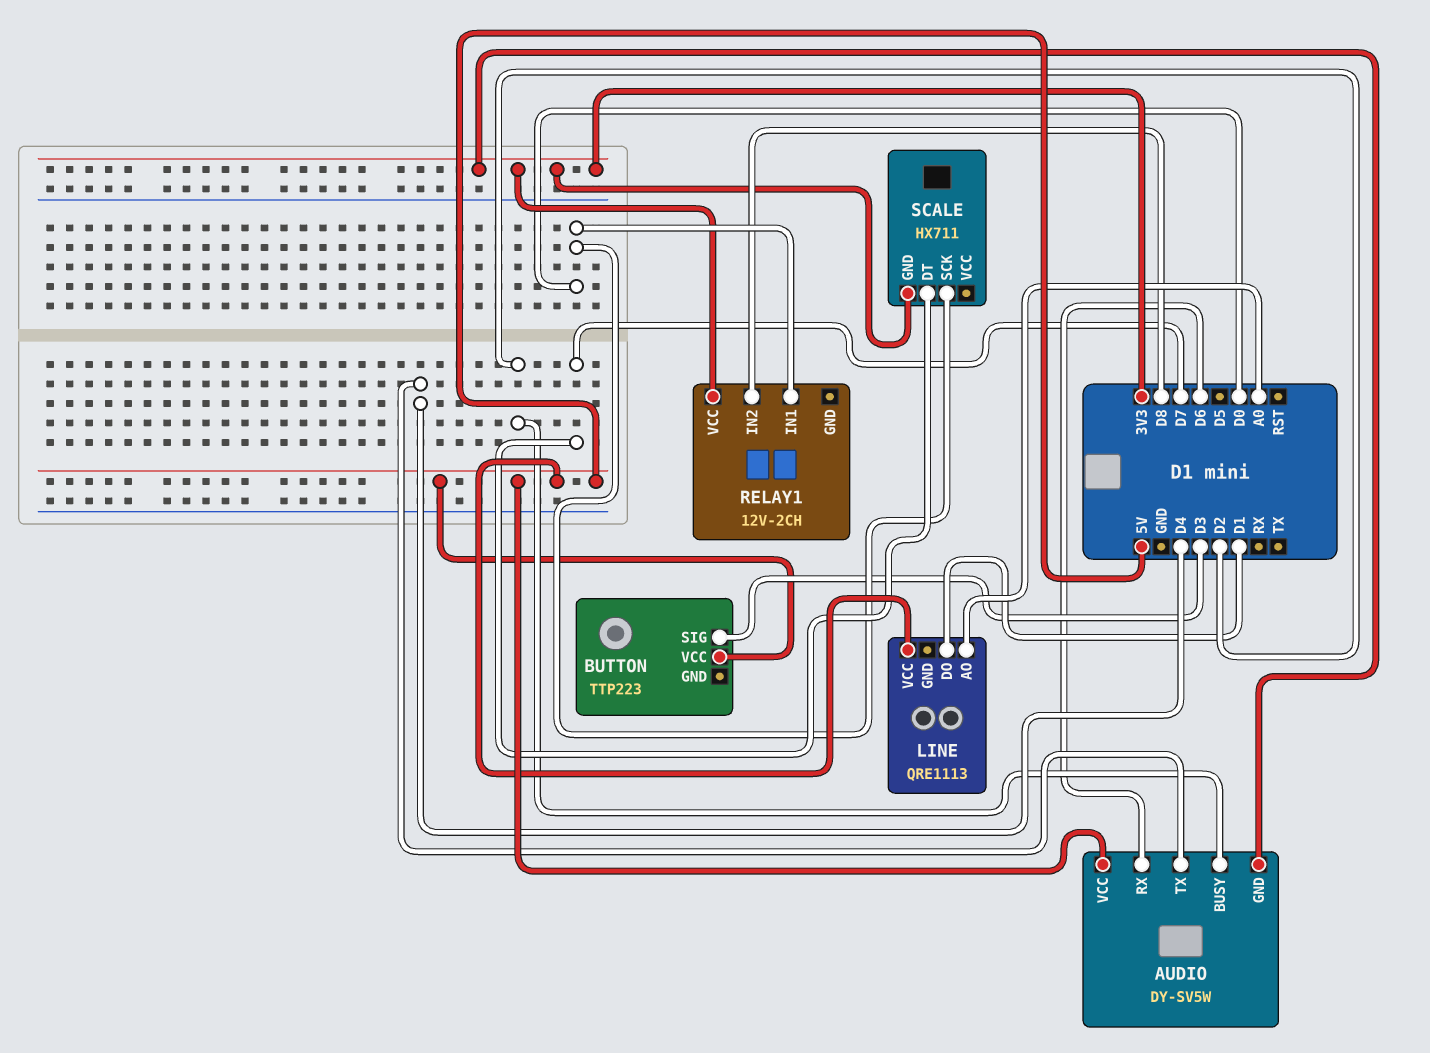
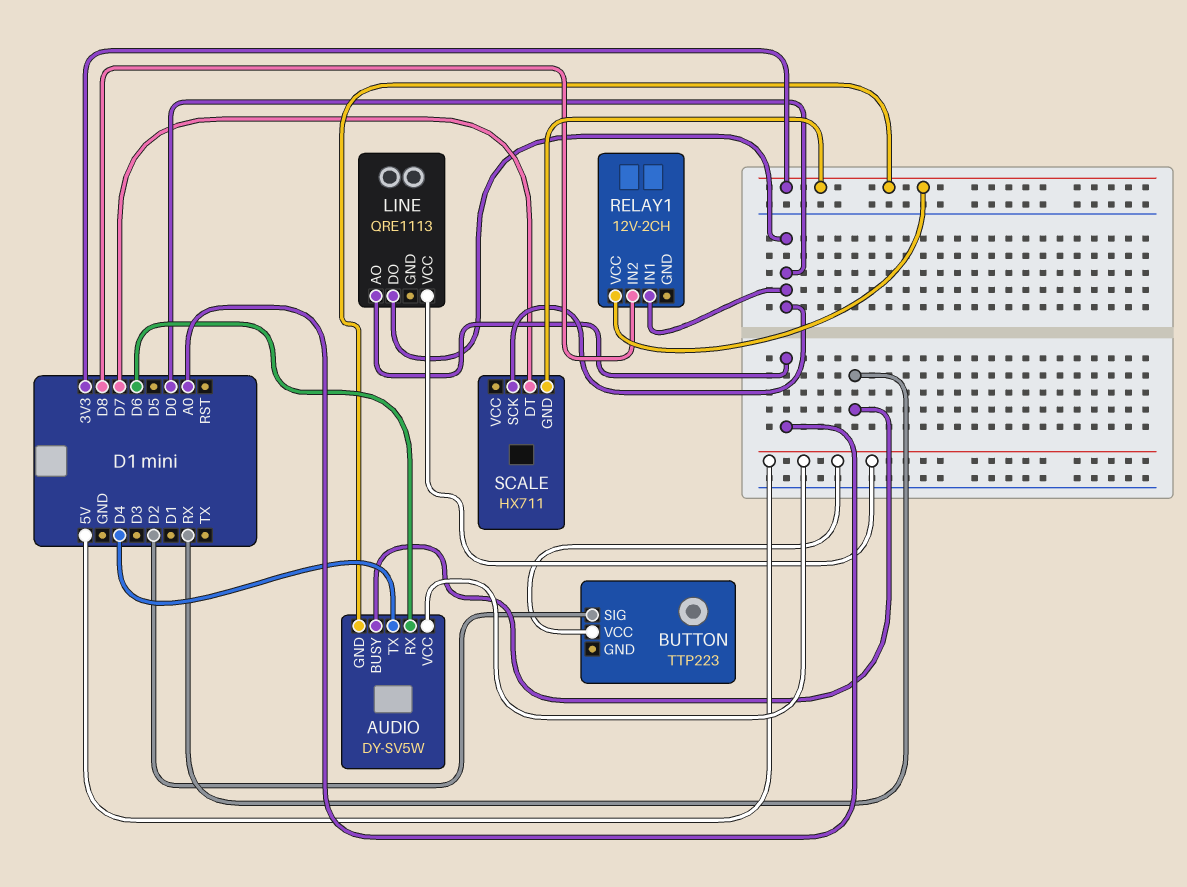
AUDIO pin BUSY: D2 -> RX
BUTTON pin SIG: D3 -> D2
LINE pin DO: D1 -> D0

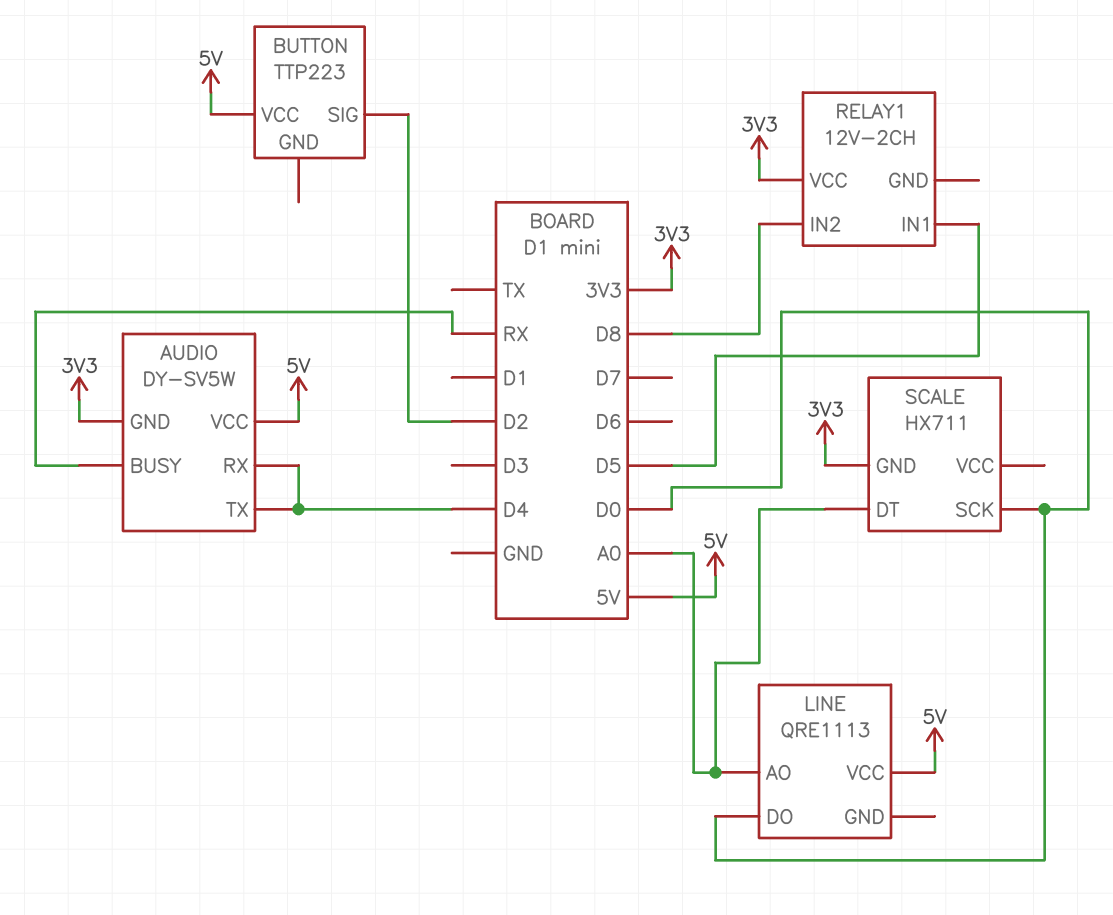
AUDIO pin RX: D6 -> D4
RELAY1 pin IN1: D0 -> D5
SCALE pin DT: D7 -> A0

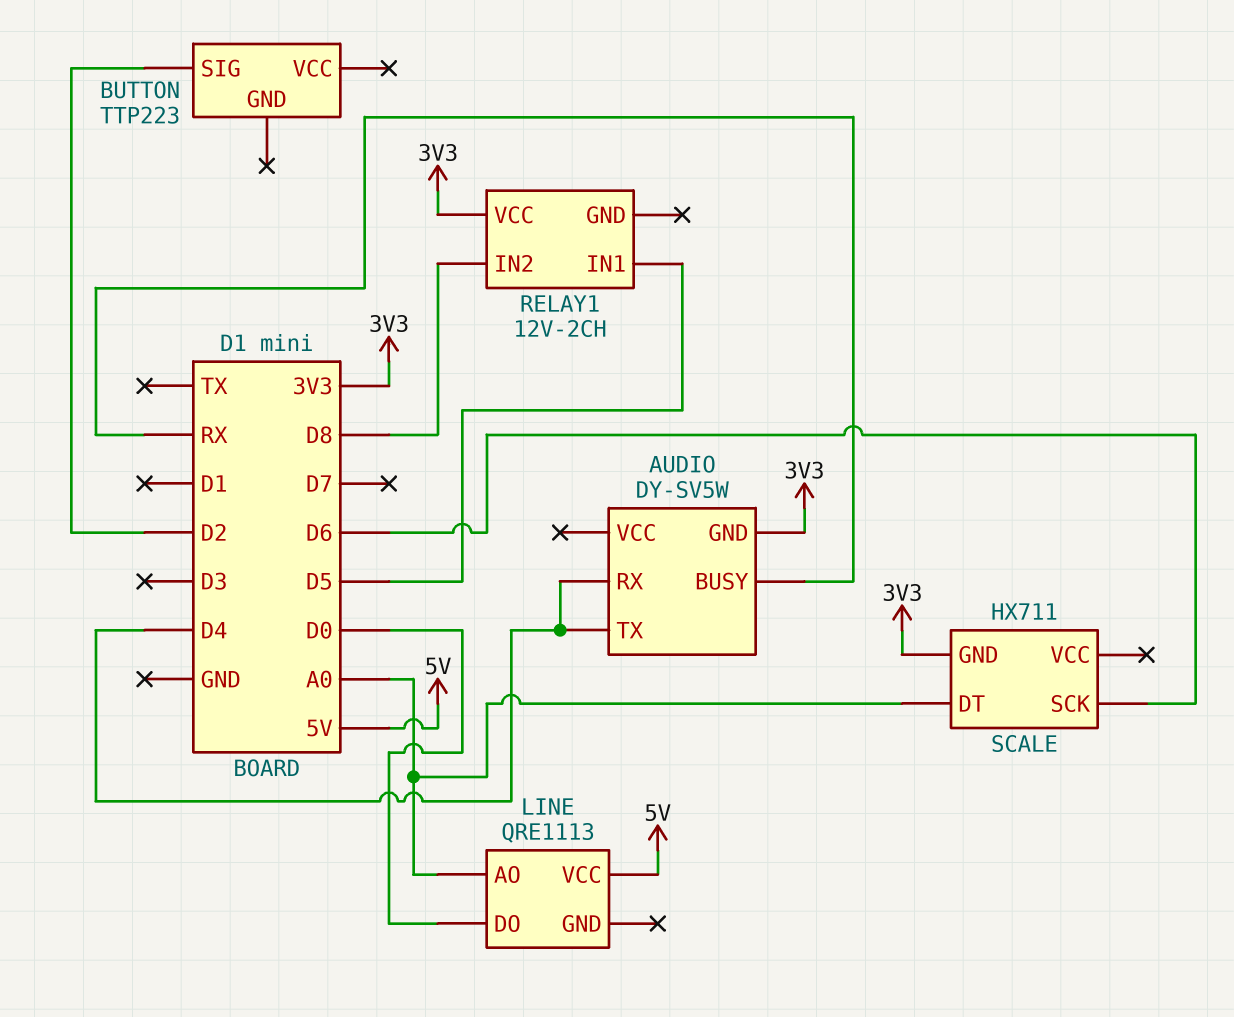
AUDIO pin VCC: 5V -> none
BUTTON pin VCC: 5V -> none
SCALE pin SCK: D0 -> D6

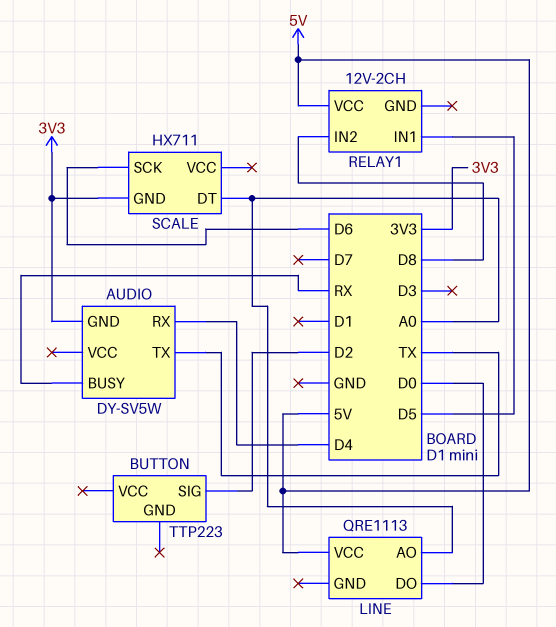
AUDIO pin TX: D4 -> TX
RELAY1 pin VCC: 3V3 -> 5V

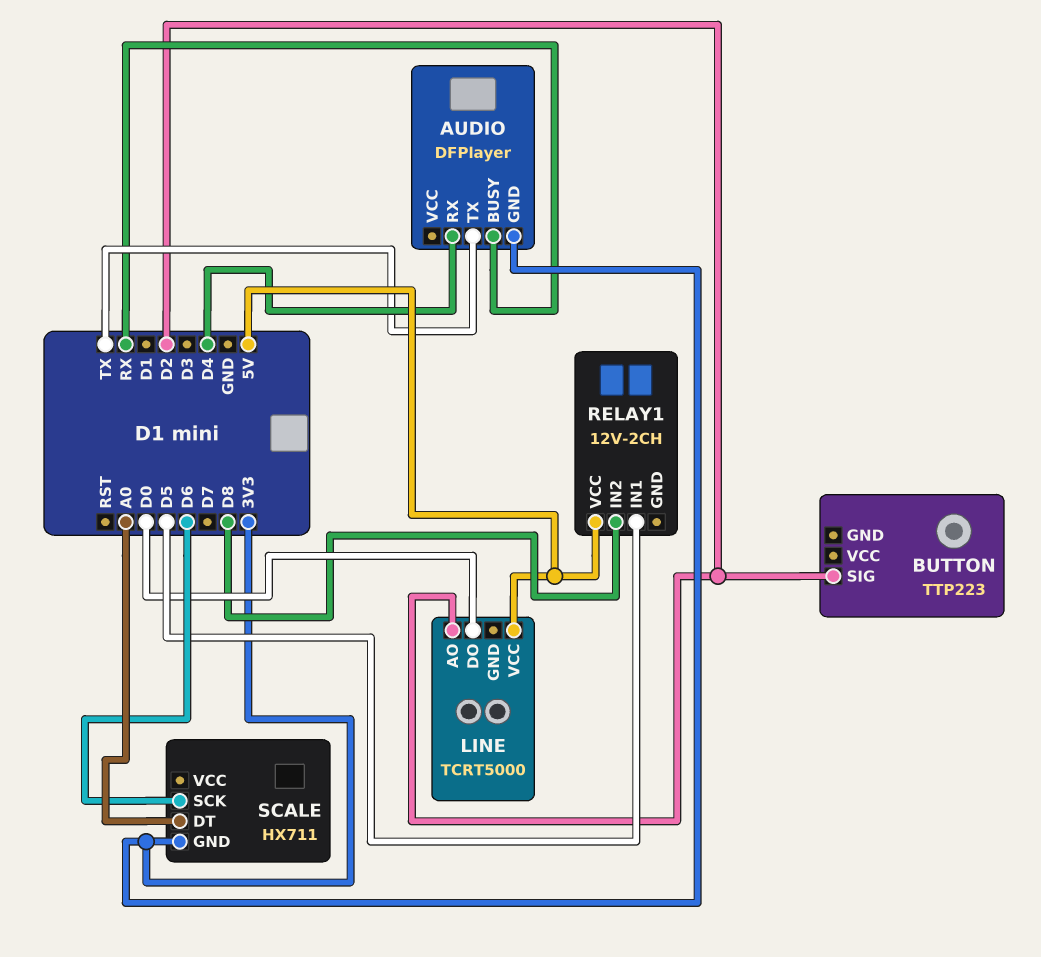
AUDIO: DY-SV5W -> DFPlayer
LINE: QRE1113 -> TCRT5000
LINE pin AO: A0 -> D2

